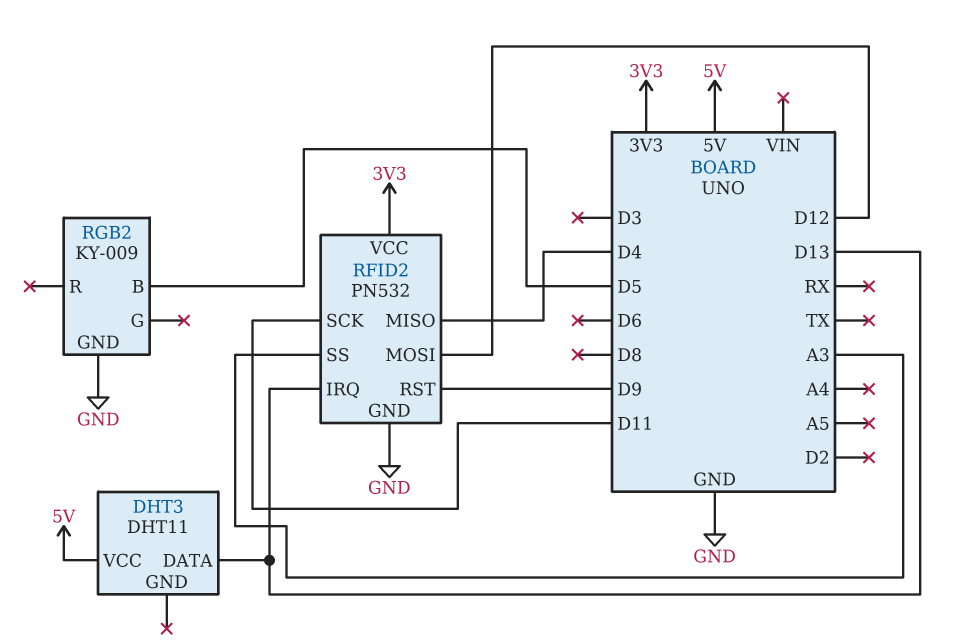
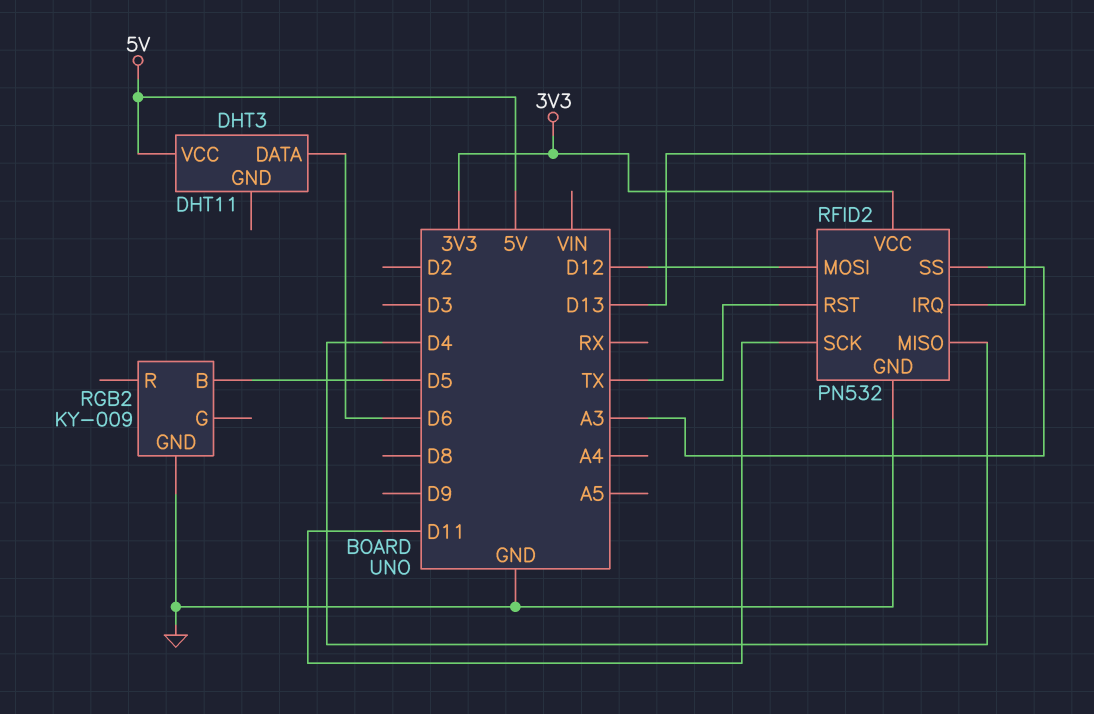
DHT3 pin DATA: D13 -> D6
RFID2 pin RST: D9 -> TX

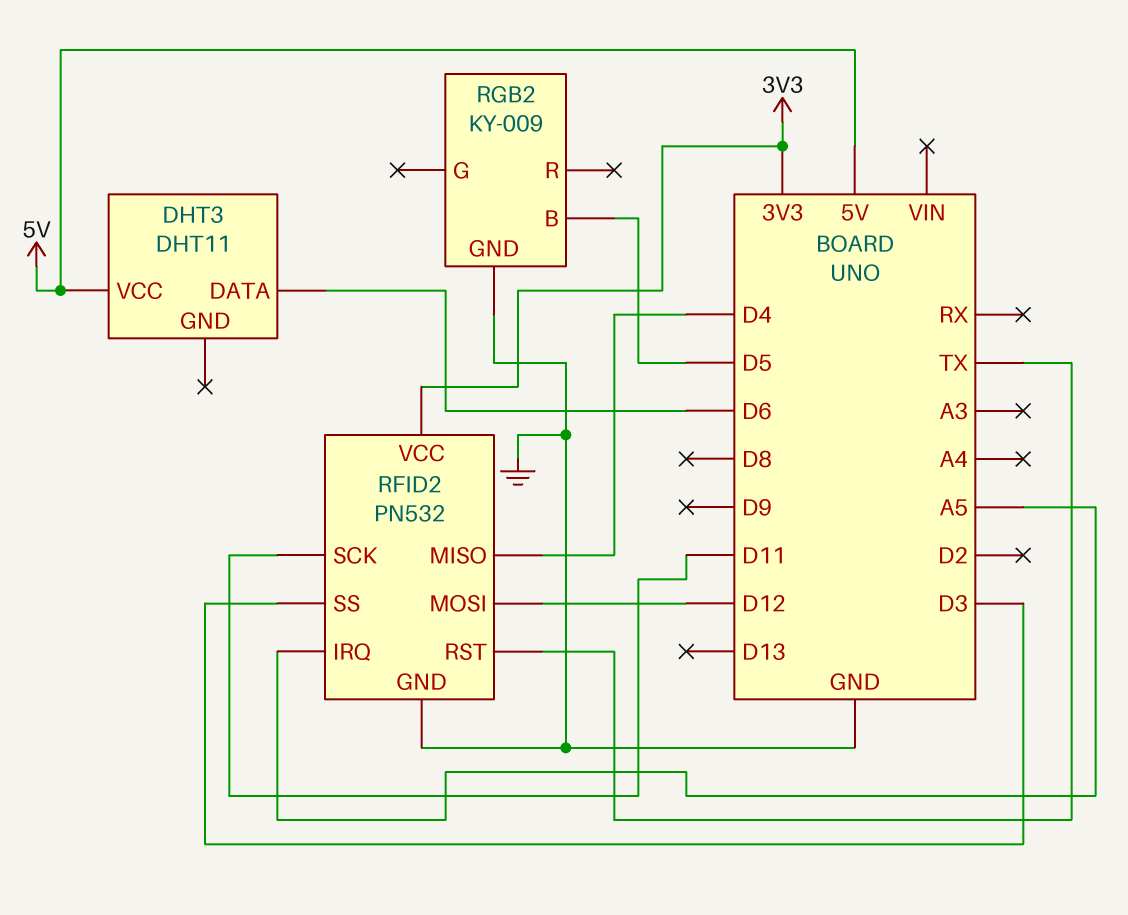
RFID2 pin IRQ: D13 -> A5
RFID2 pin SS: A3 -> D3

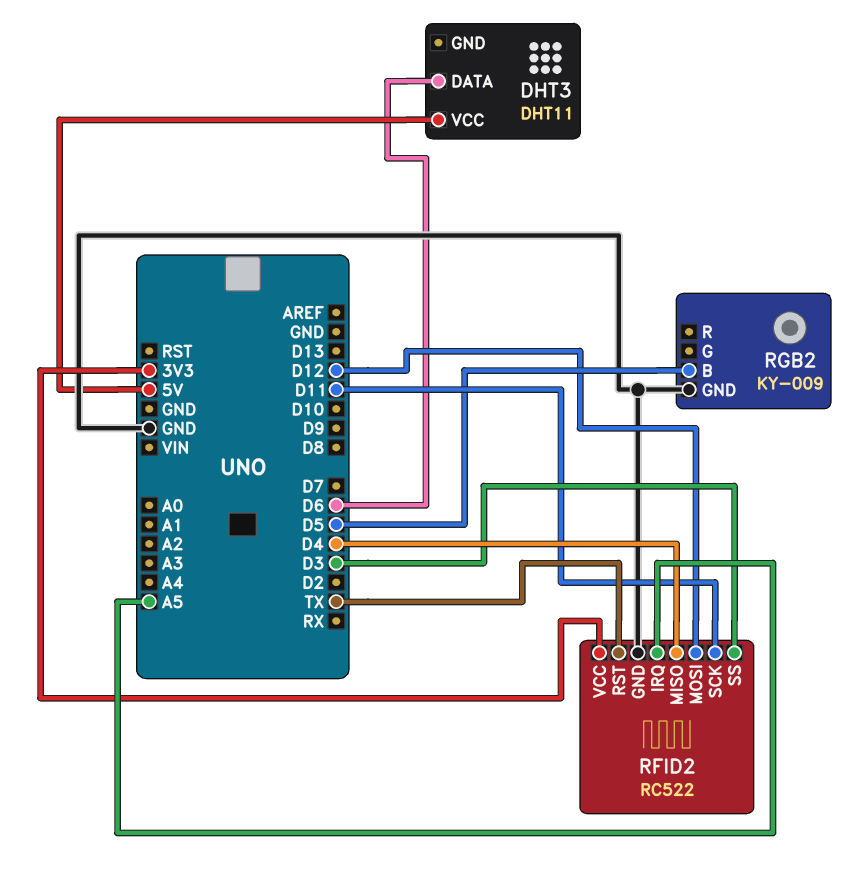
RFID2: PN532 -> RC522

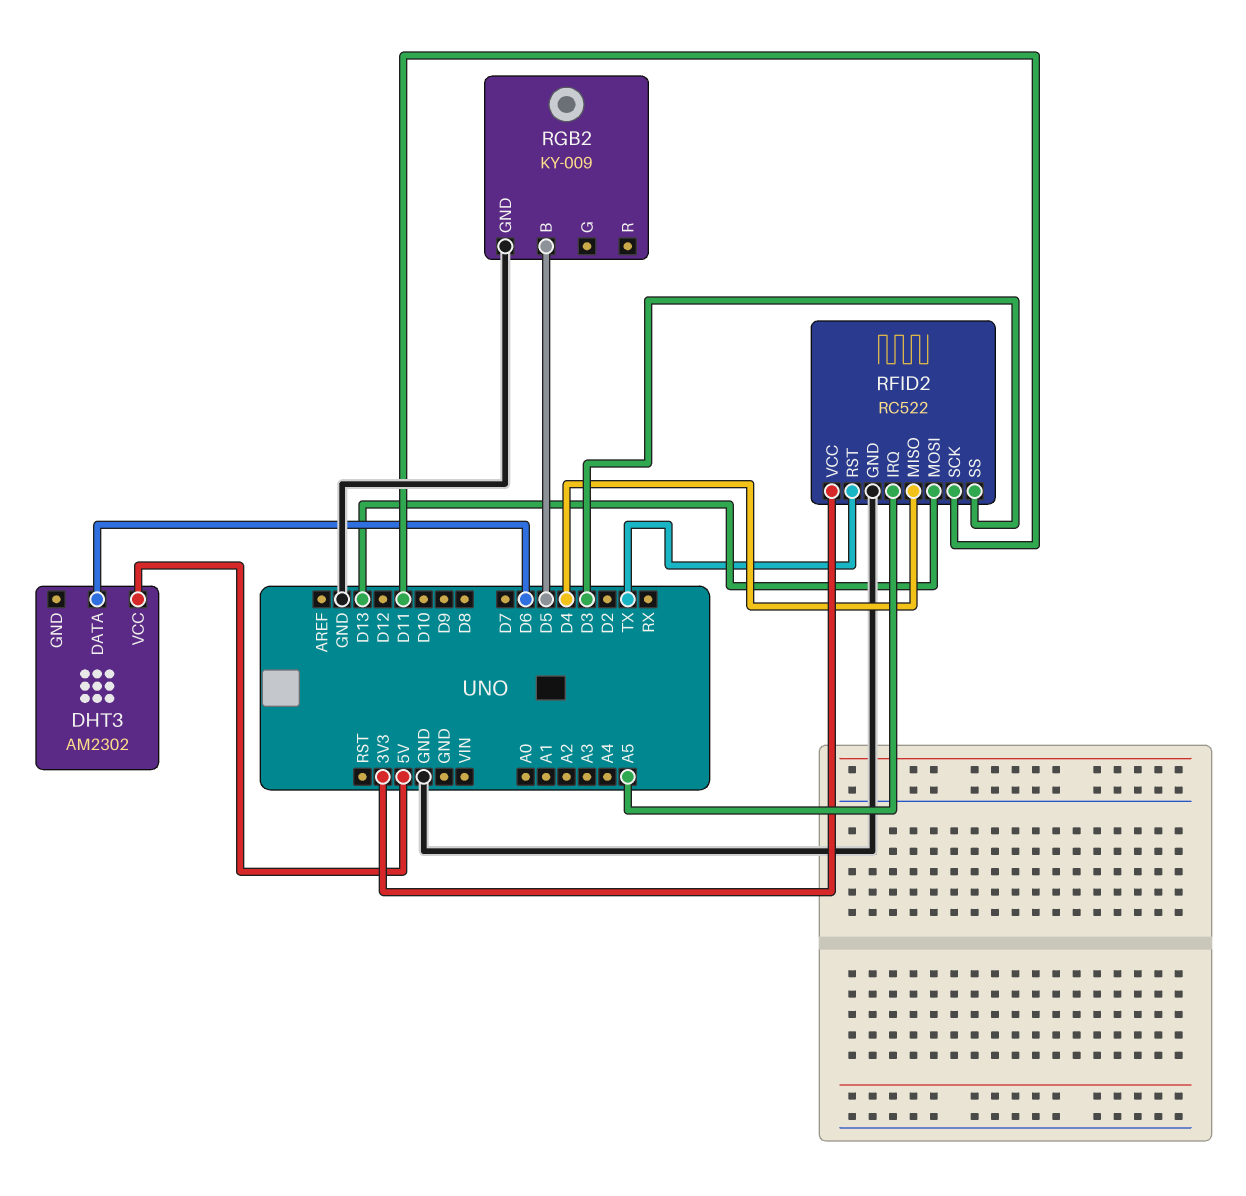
DHT3: DHT11 -> AM2302
RFID2 pin MOSI: D12 -> D13

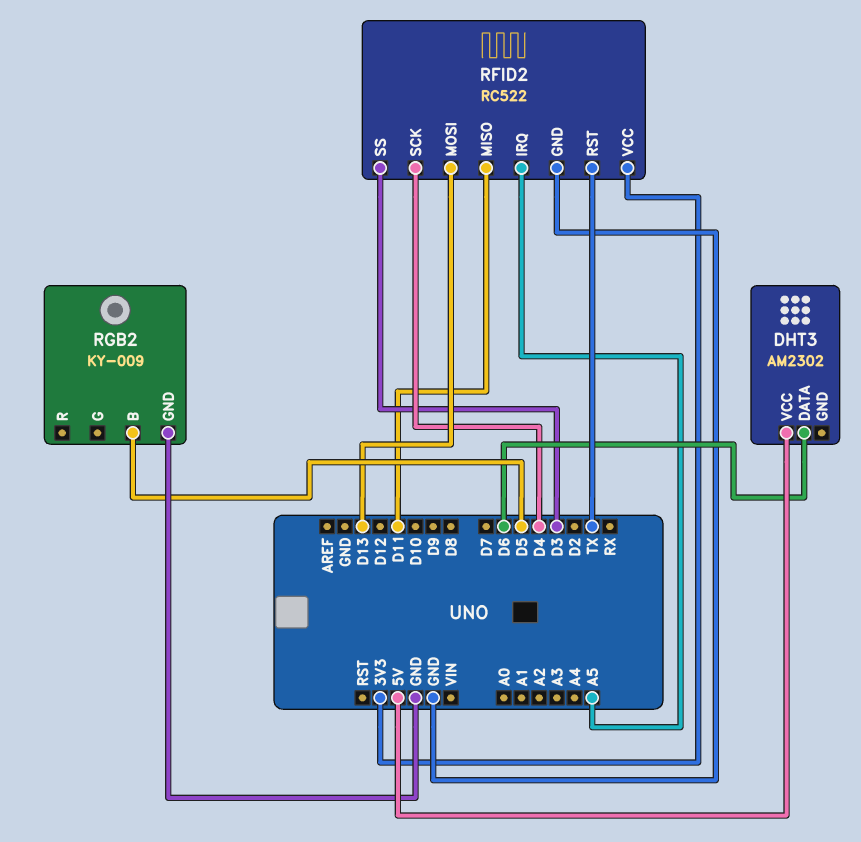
RFID2 pin MISO: D4 -> D11
RFID2 pin SCK: D11 -> D4

